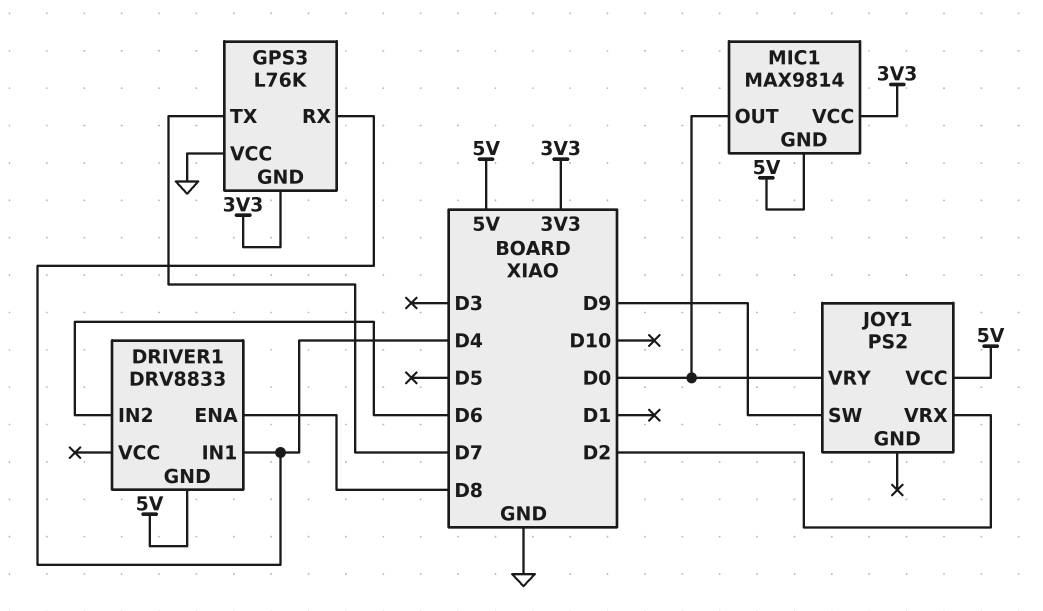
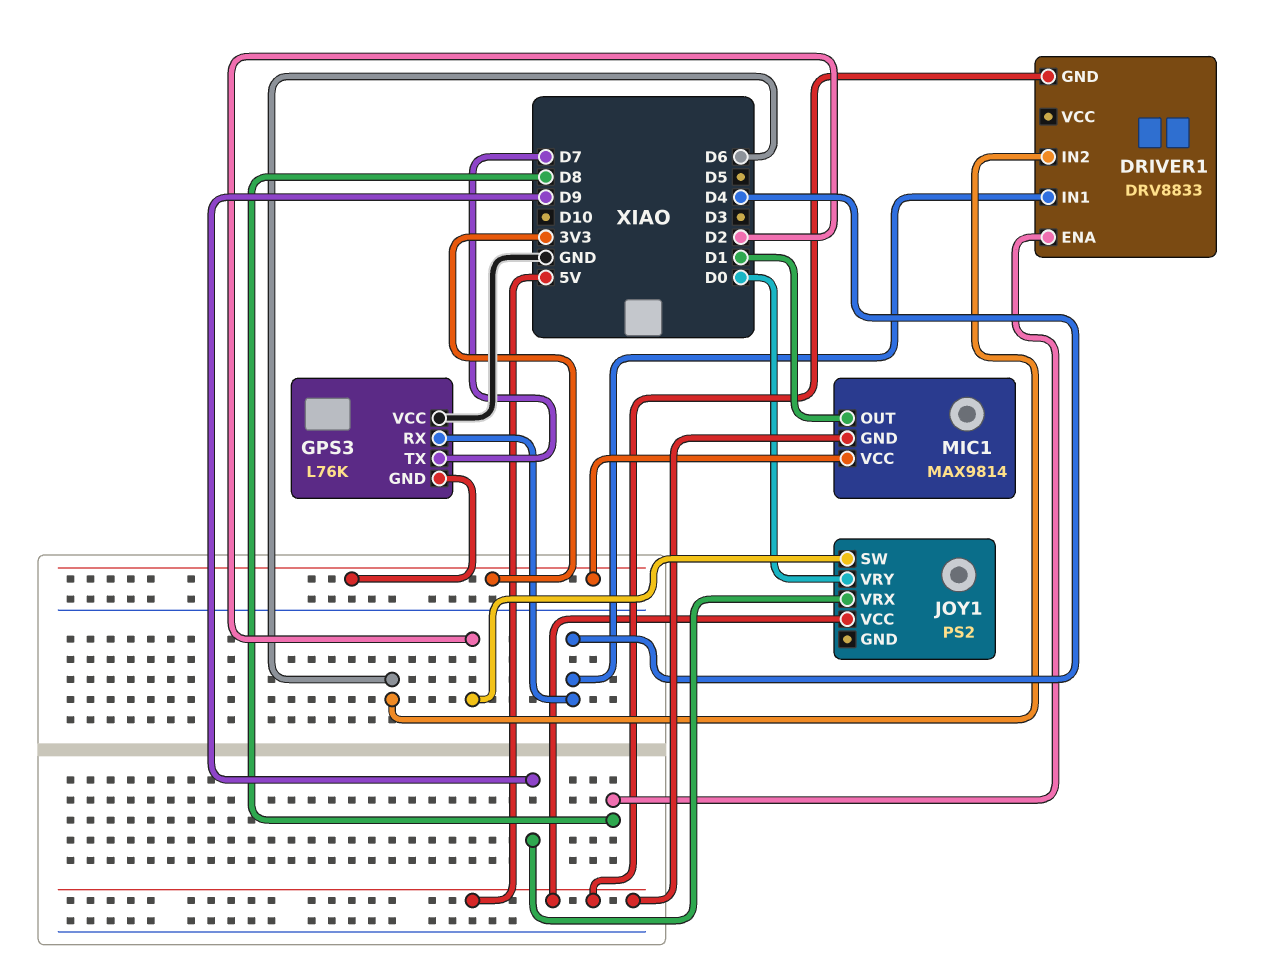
JOY1 pin SW: D9 -> D2
JOY1 pin VRX: D2 -> D9
MIC1 pin OUT: D0 -> D1

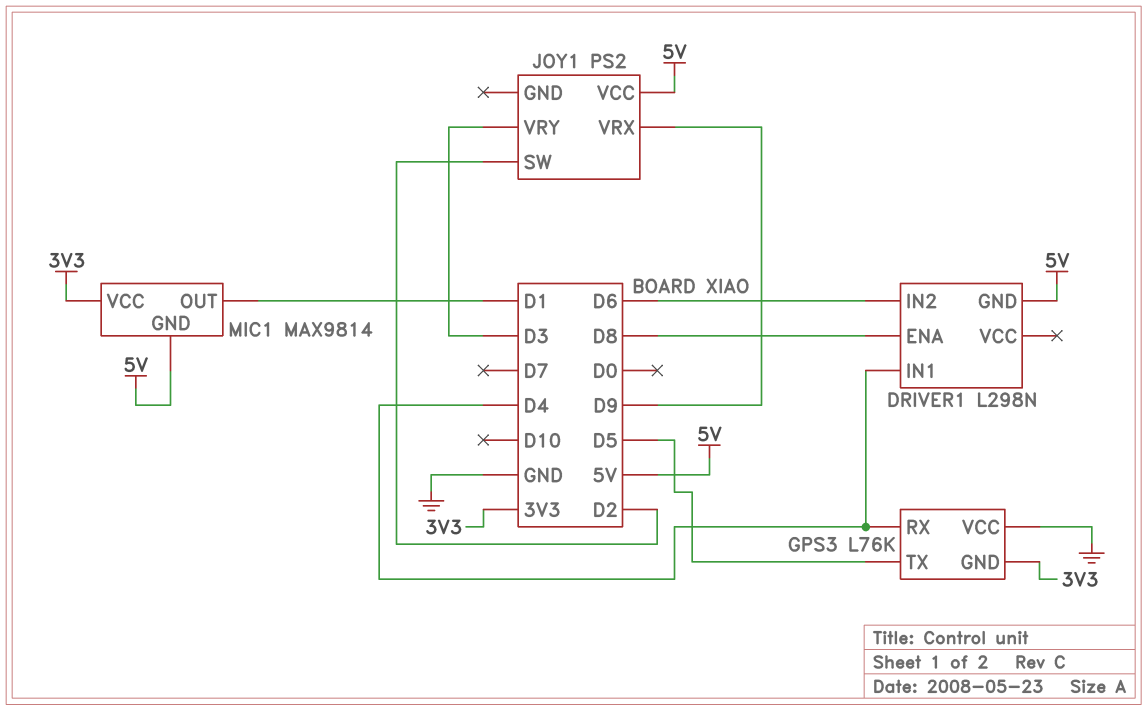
DRIVER1: DRV8833 -> L298N
GPS3 pin TX: D7 -> D5
JOY1 pin VRY: D0 -> D3

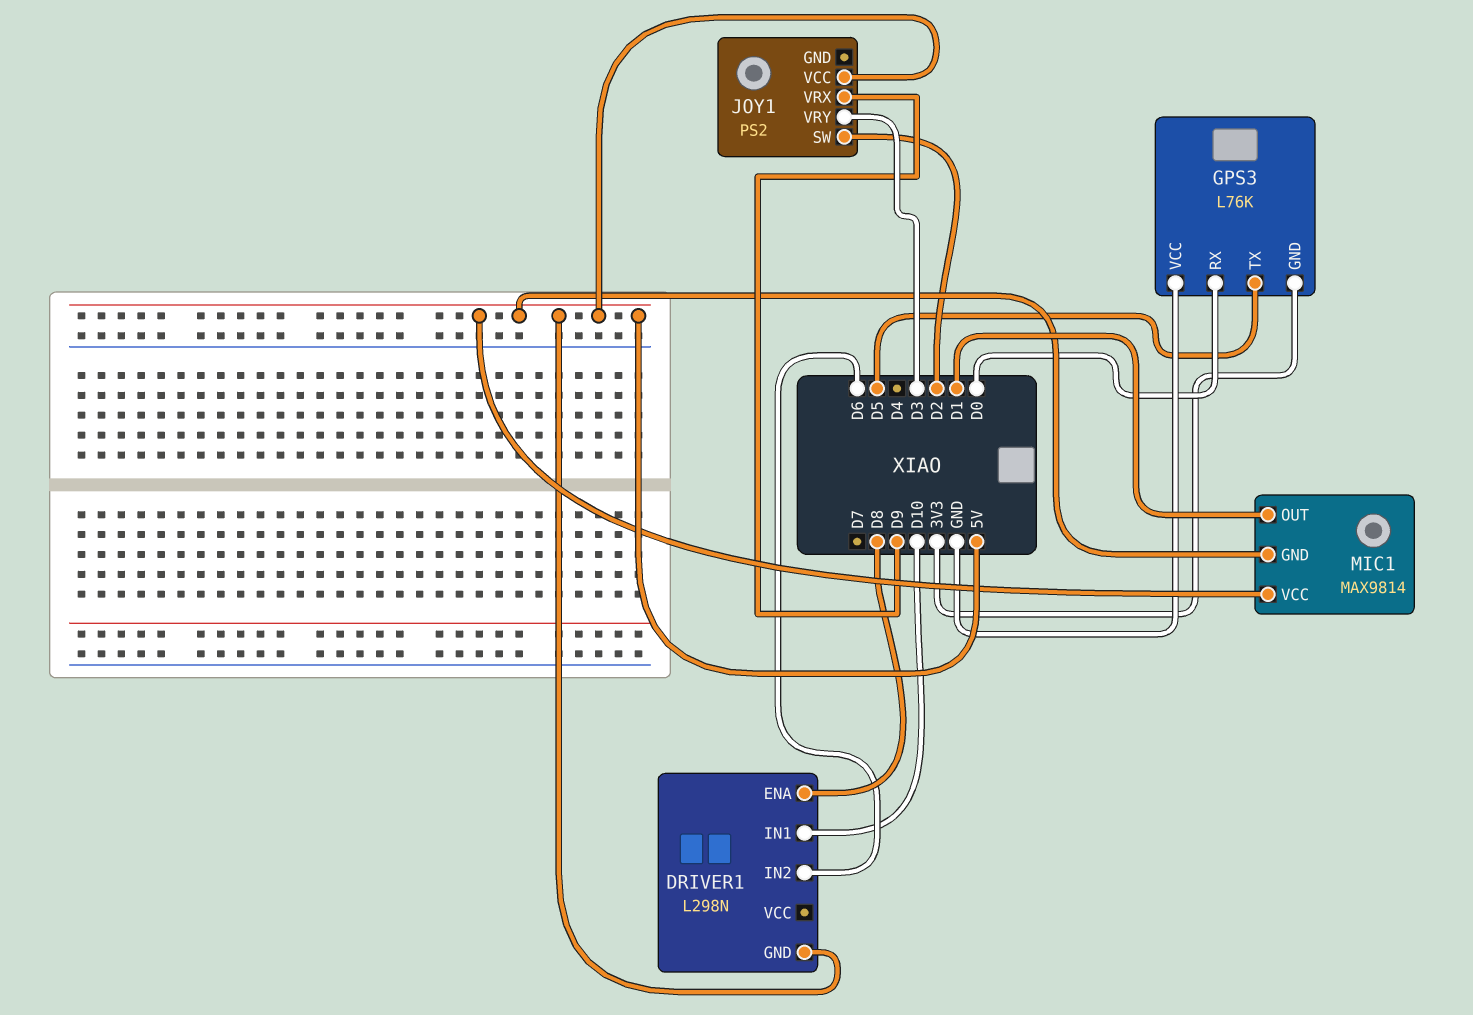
DRIVER1 pin IN1: D4 -> D10
GPS3 pin RX: D4 -> D0
MIC1 pin VCC: 3V3 -> 5V

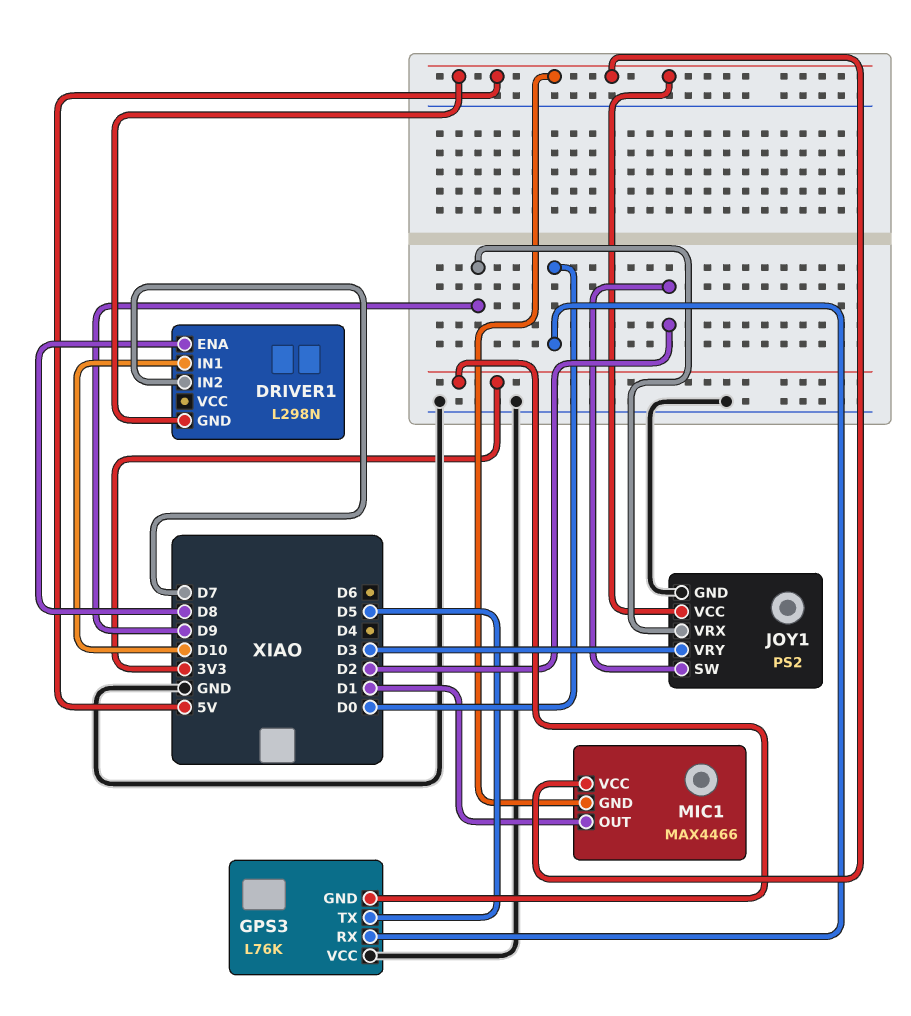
DRIVER1 pin IN2: D6 -> D7
JOY1 pin GND: none -> GND
MIC1: MAX9814 -> MAX4466

